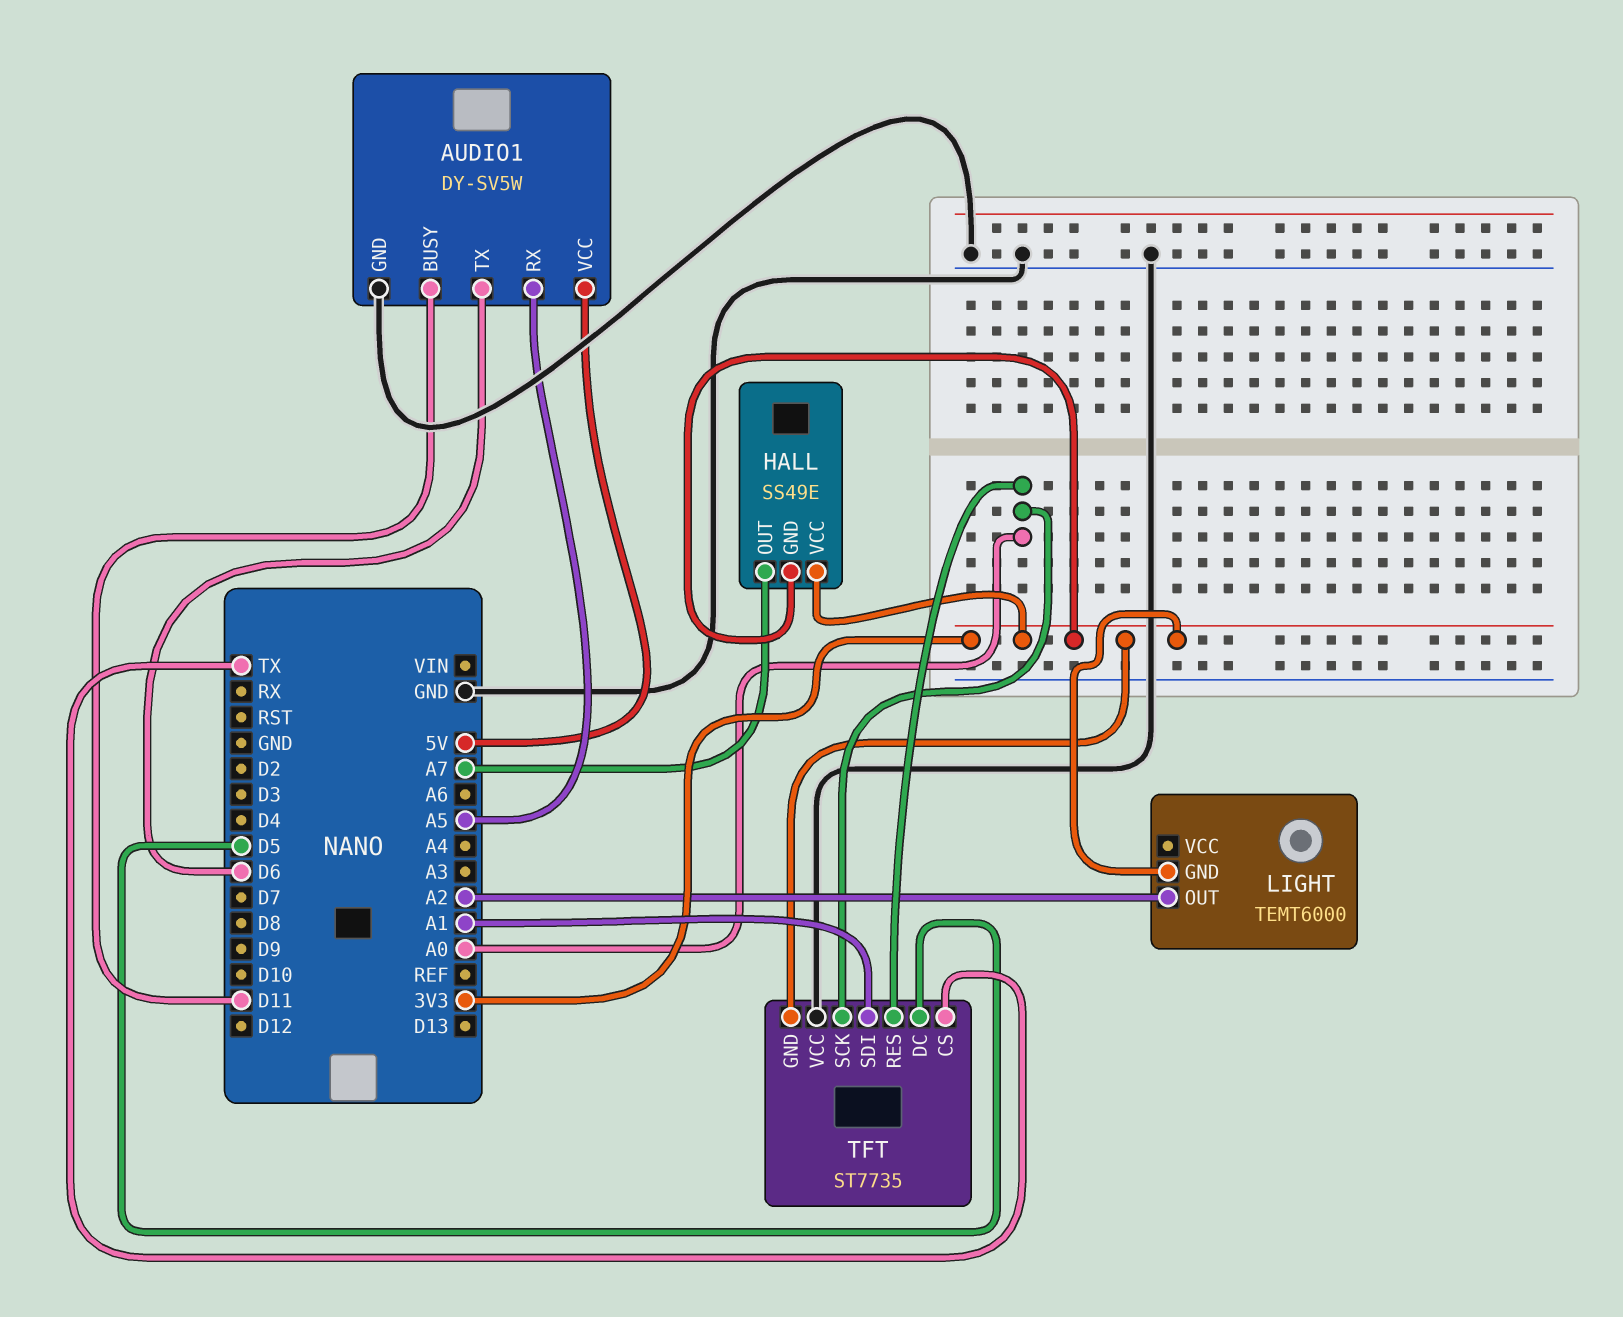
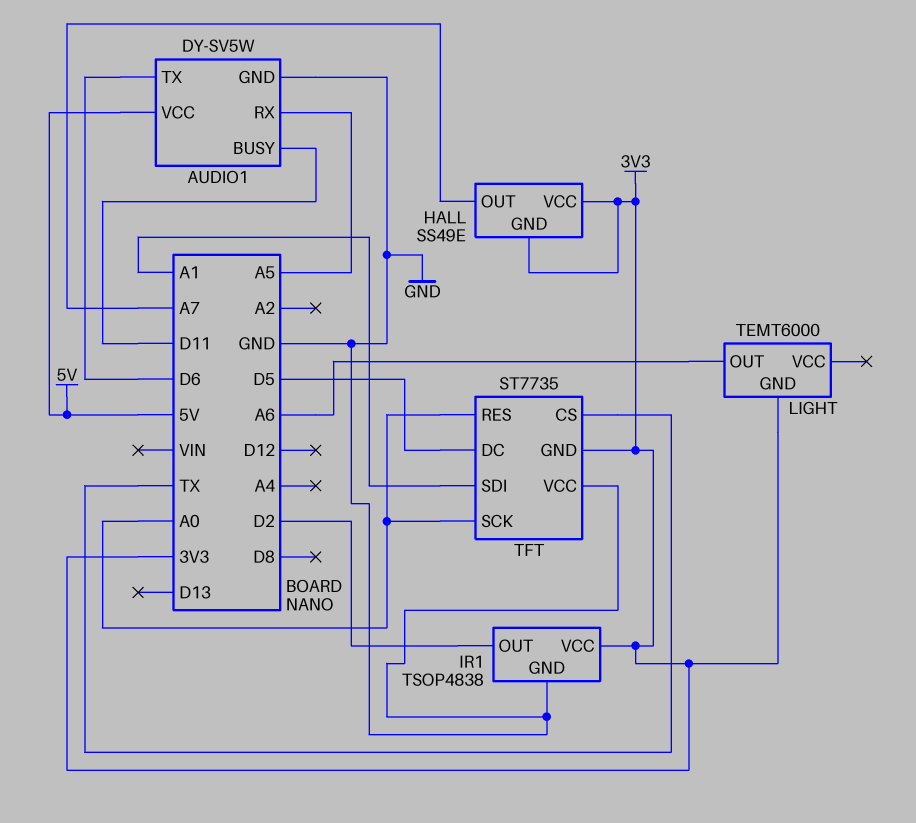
IR1: none -> TSOP4838
IR1 pin GND: none -> GND
IR1 pin OUT: none -> D2
IR1 pin VCC: none -> 3V3
LIGHT pin OUT: A2 -> A6

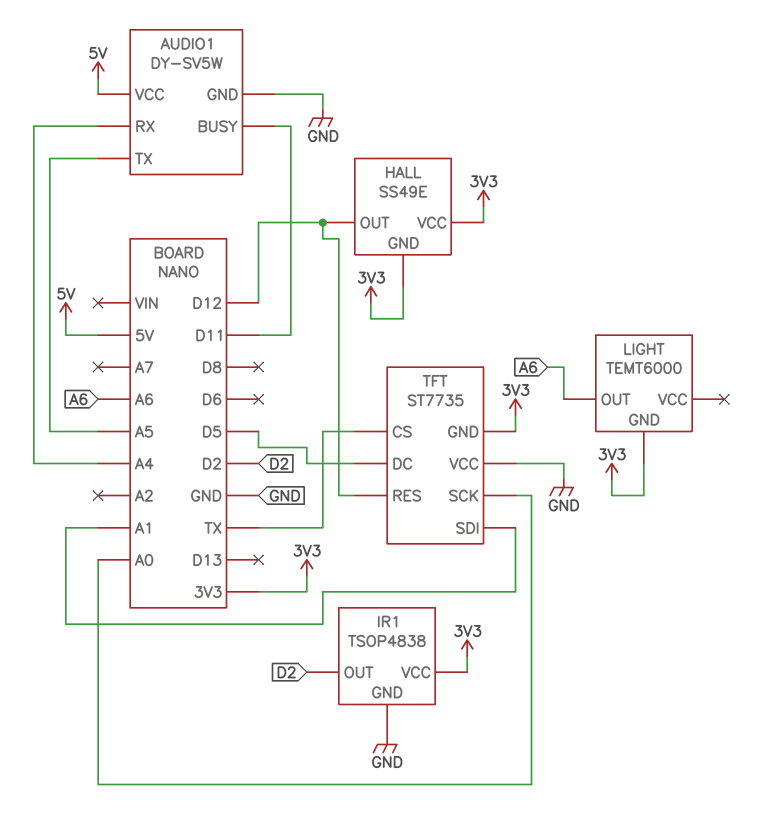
AUDIO1 pin RX: A5 -> A4
AUDIO1 pin TX: D6 -> A5
HALL pin OUT: A7 -> D12
TFT pin RES: A0 -> D12

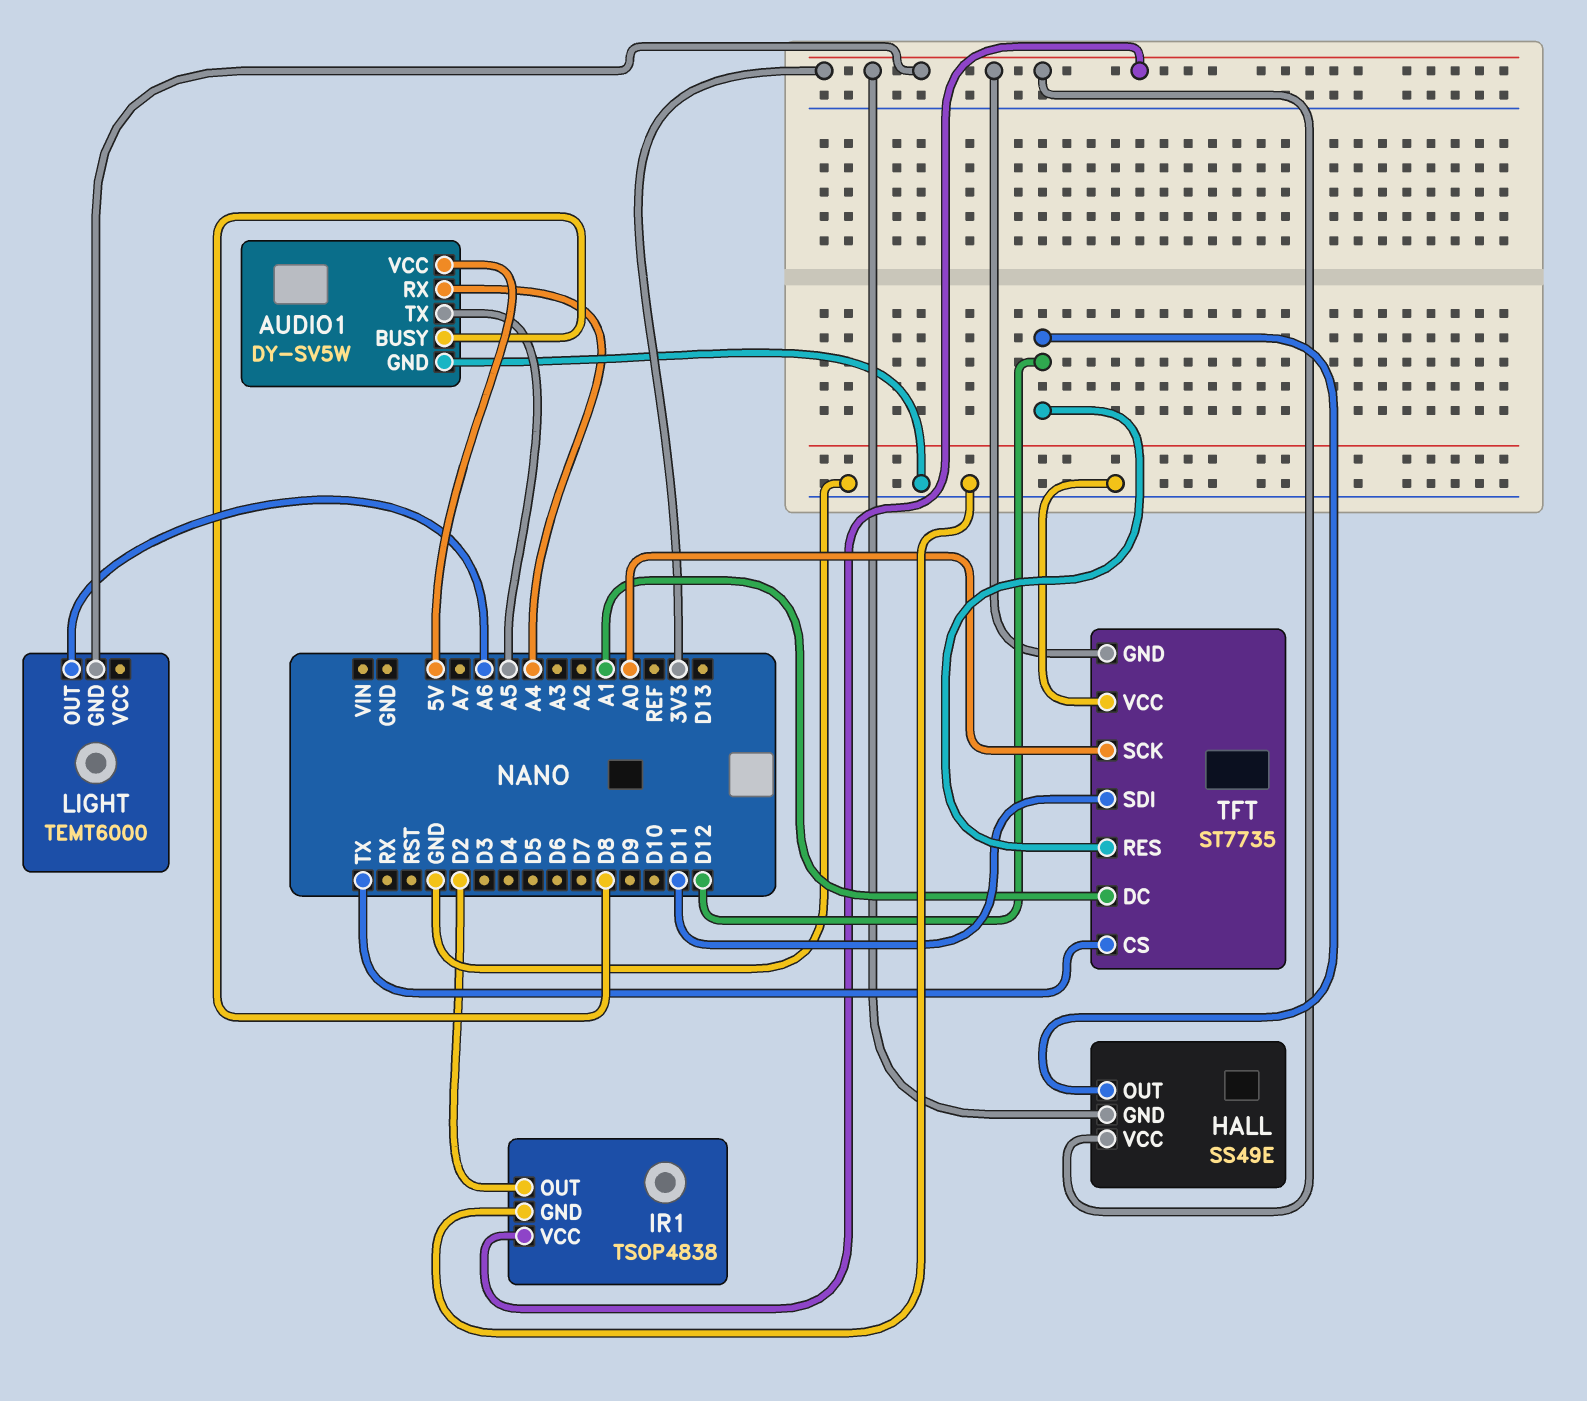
AUDIO1 pin BUSY: D11 -> D8
TFT pin DC: D5 -> A1
TFT pin SDI: A1 -> D11

